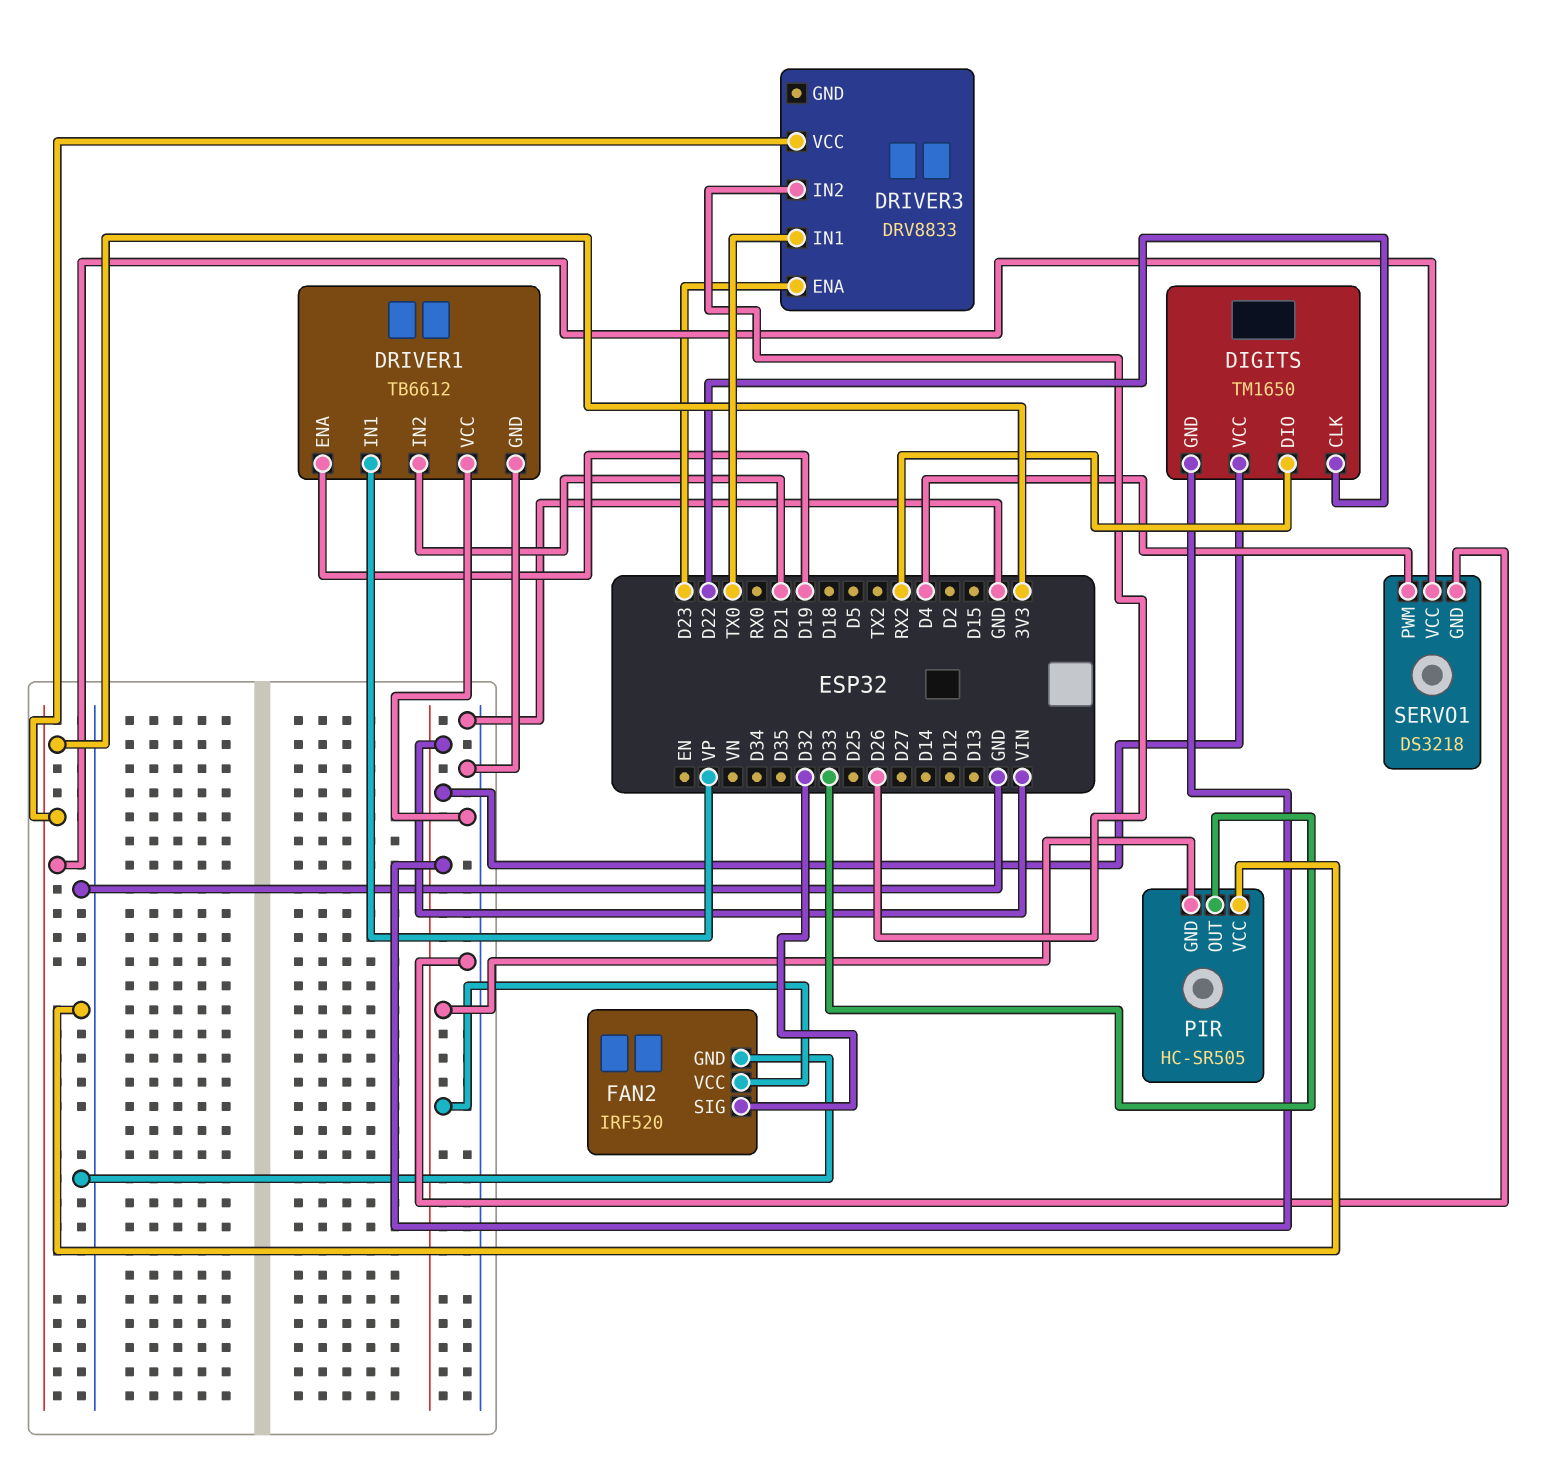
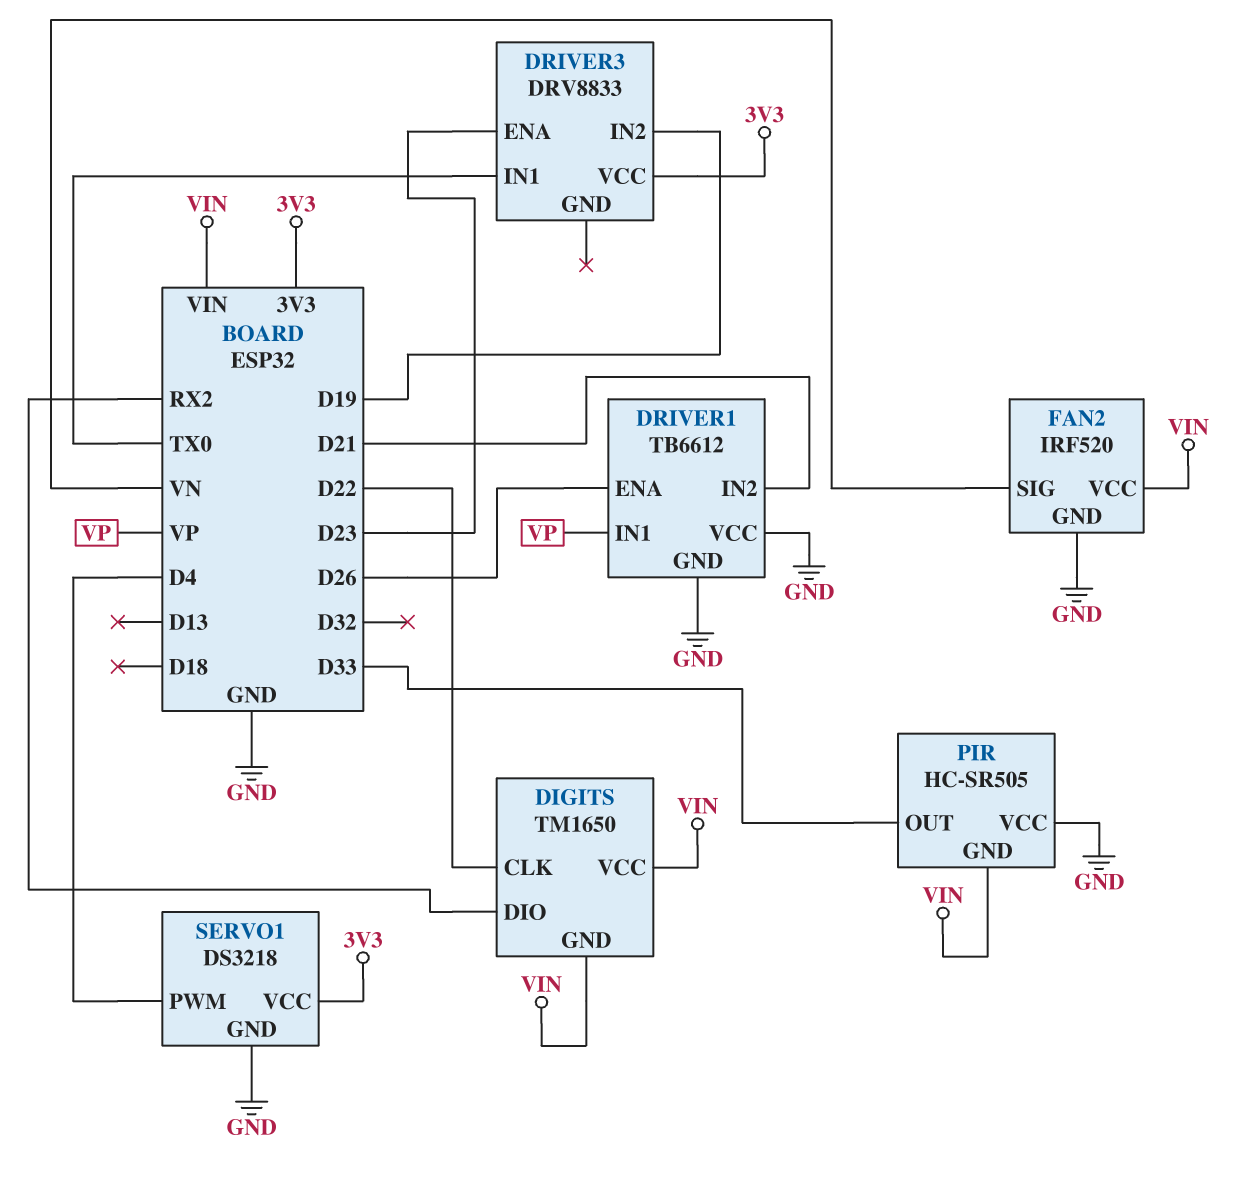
DRIVER1 pin ENA: D19 -> D26
DRIVER3 pin IN2: D26 -> D19
FAN2 pin SIG: D32 -> VN

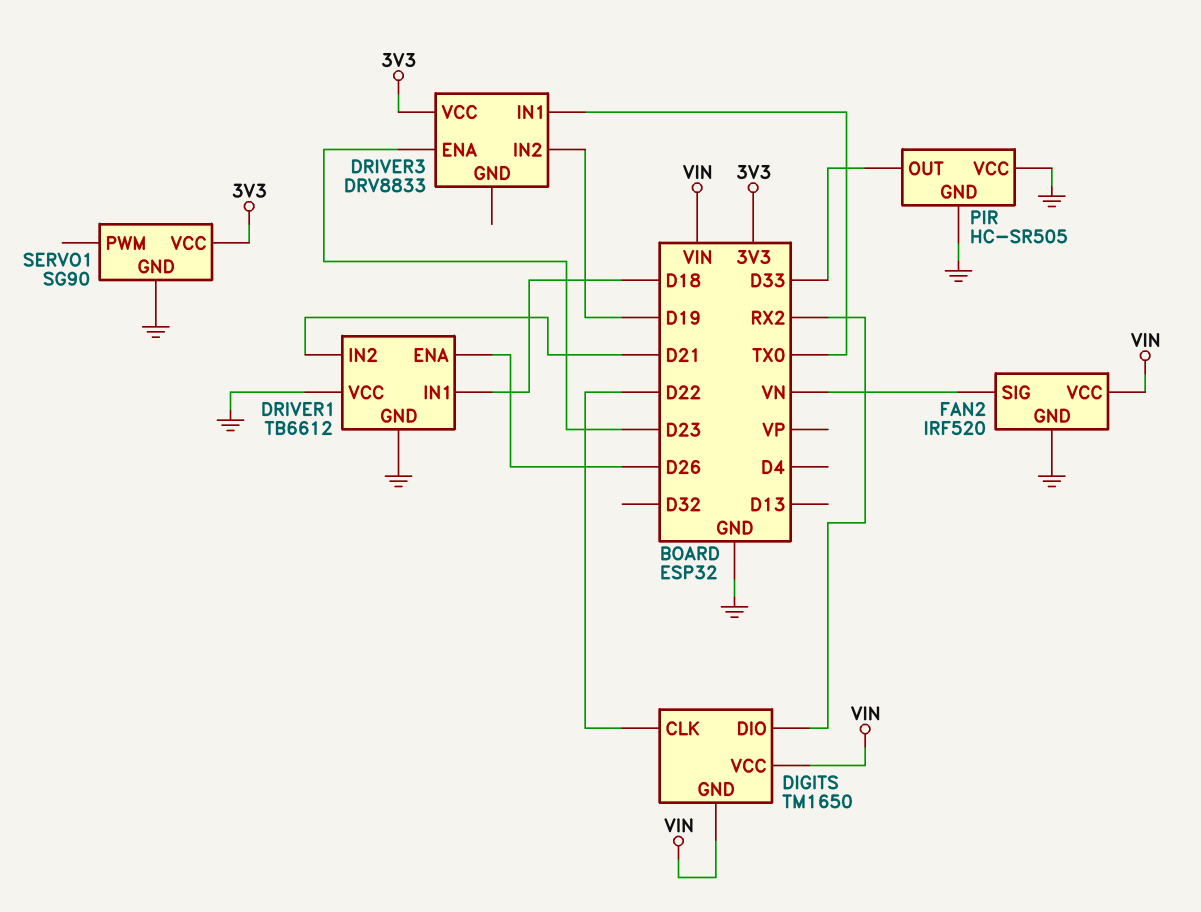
DRIVER1 pin IN1: VP -> D18
PIR pin GND: VIN -> GND
SERVO1: DS3218 -> SG90
SERVO1 pin PWM: D4 -> none

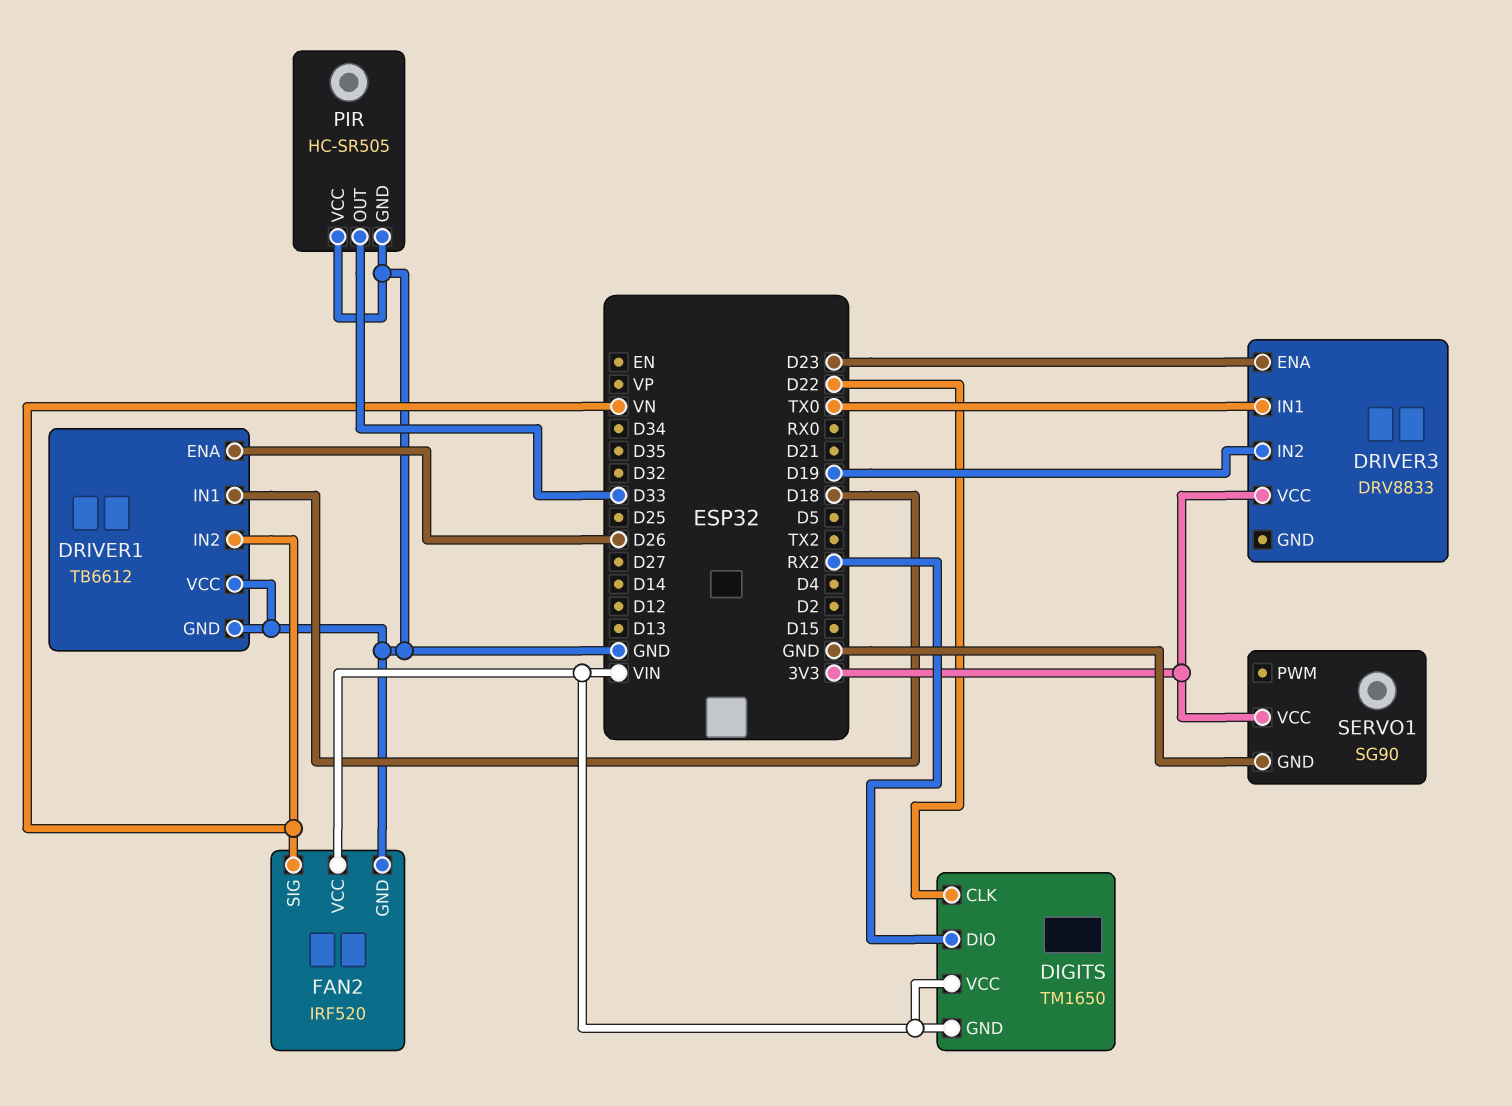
DRIVER1 pin IN2: D21 -> VN

